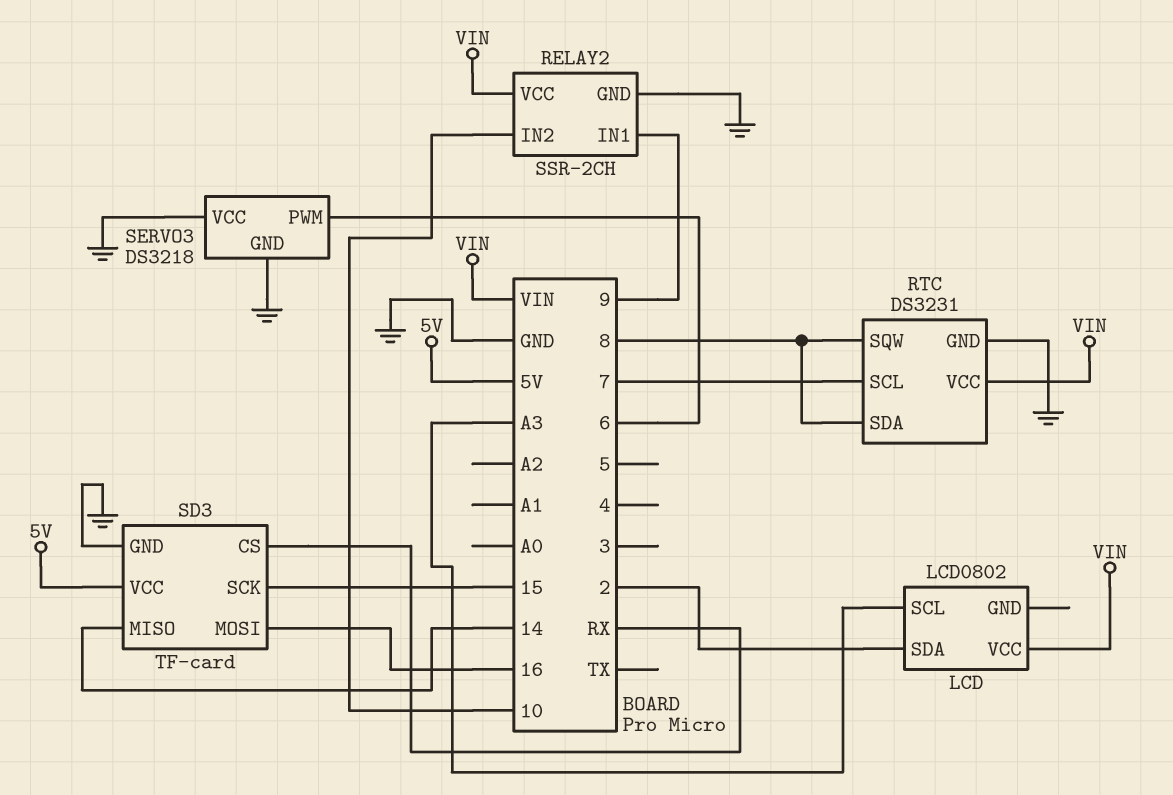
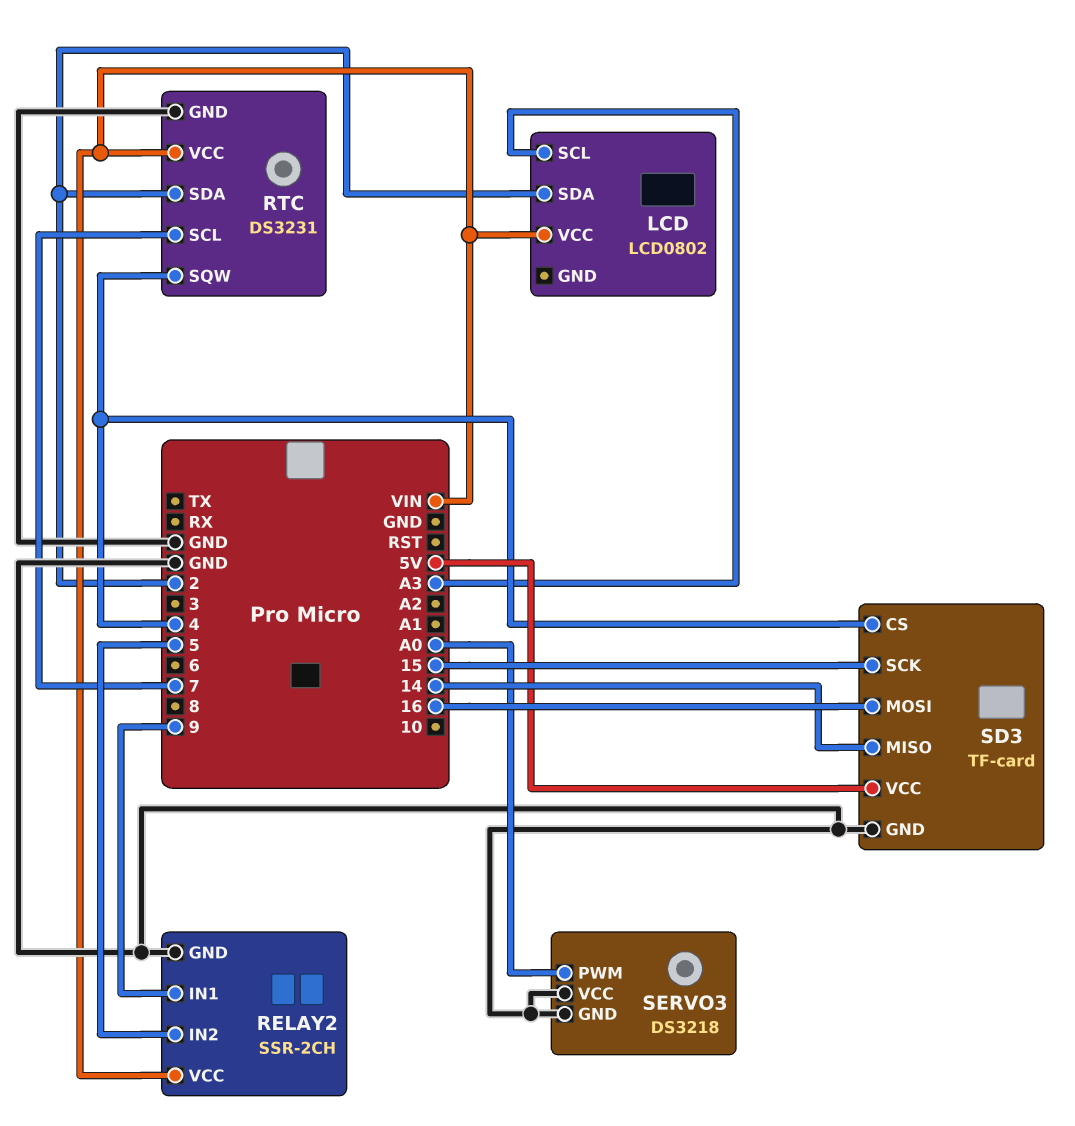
RELAY2 pin IN2: 10 -> 5
RTC pin SDA: 8 -> 2
RTC pin SQW: 8 -> 4
SD3 pin CS: RX -> 4
SERVO3 pin PWM: 6 -> A0

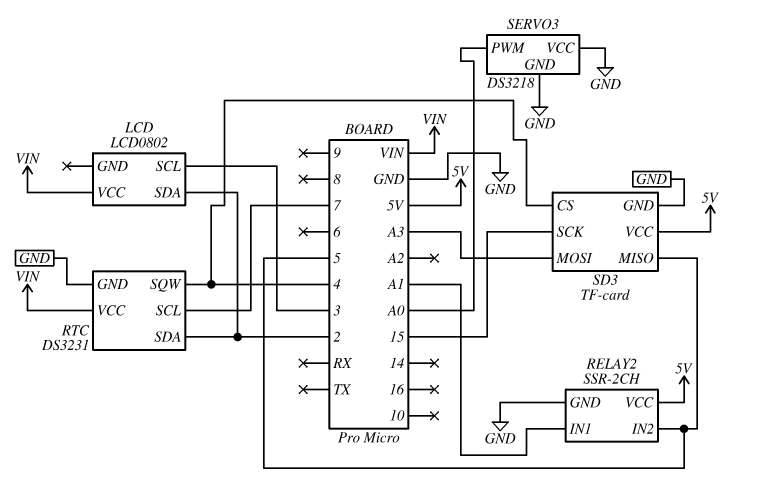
LCD pin SCL: A3 -> 3
RELAY2 pin IN1: 9 -> A1
RELAY2 pin VCC: VIN -> 5V
SD3 pin MISO: 14 -> 5
SD3 pin MOSI: 16 -> A3

